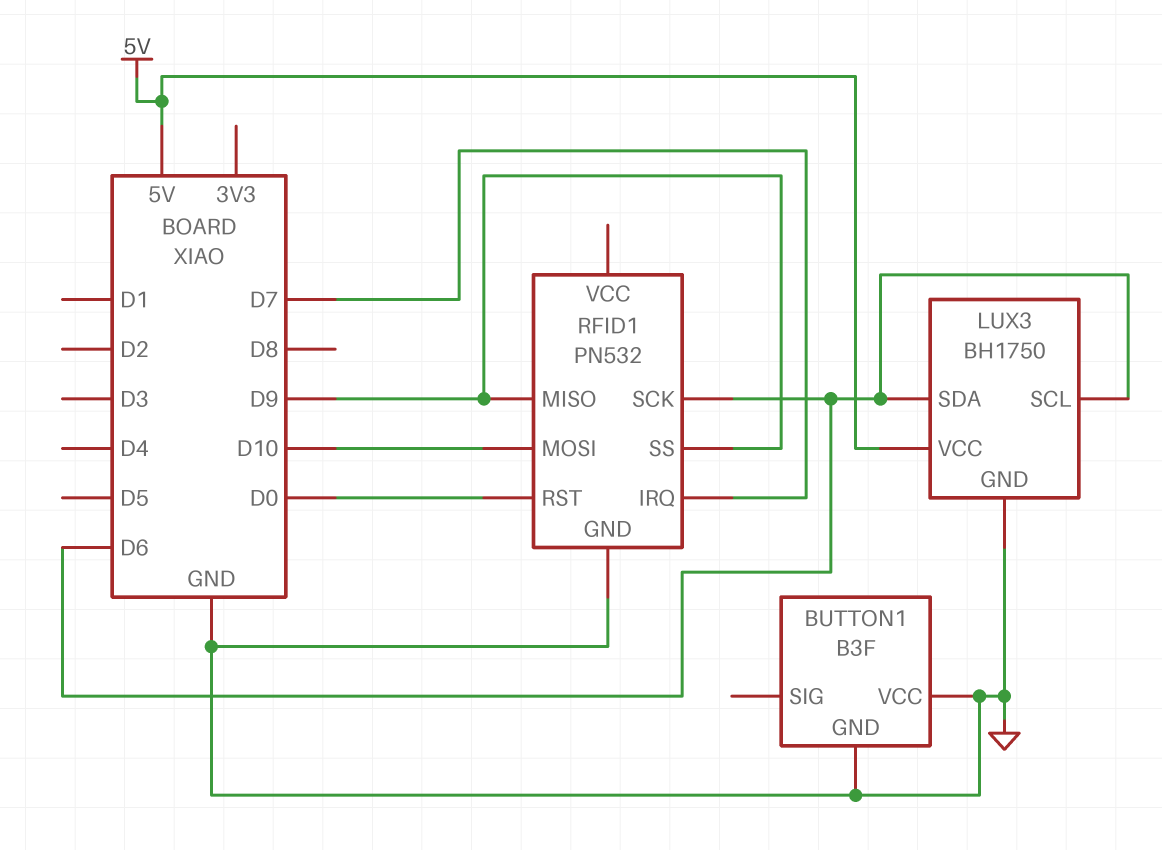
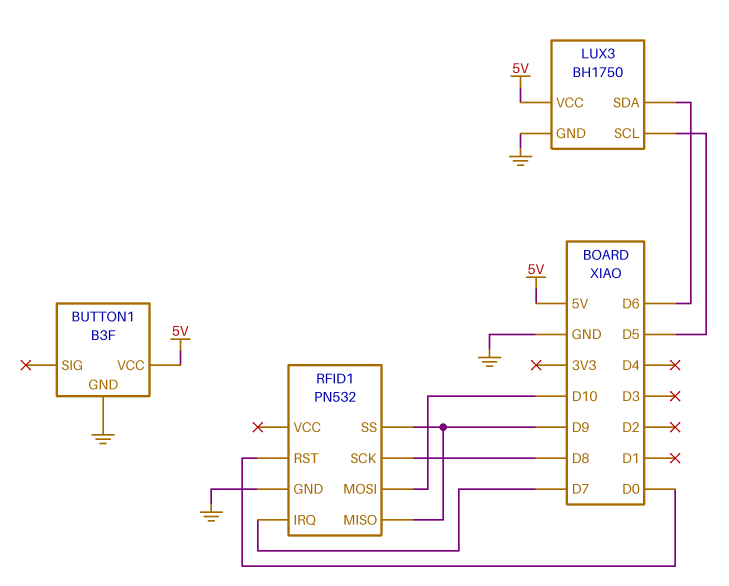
BUTTON1 pin VCC: GND -> 5V
LUX3 pin SCL: D6 -> D5
RFID1 pin SCK: D6 -> D8

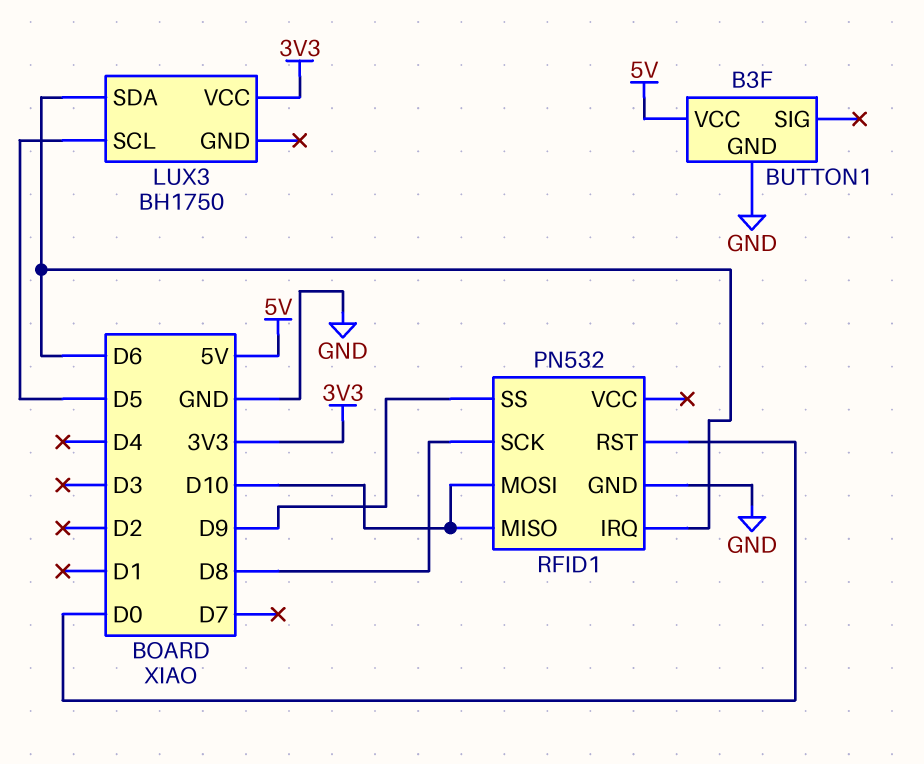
LUX3 pin GND: GND -> none
LUX3 pin VCC: 5V -> 3V3
RFID1 pin IRQ: D7 -> D6
RFID1 pin MISO: D9 -> D10

